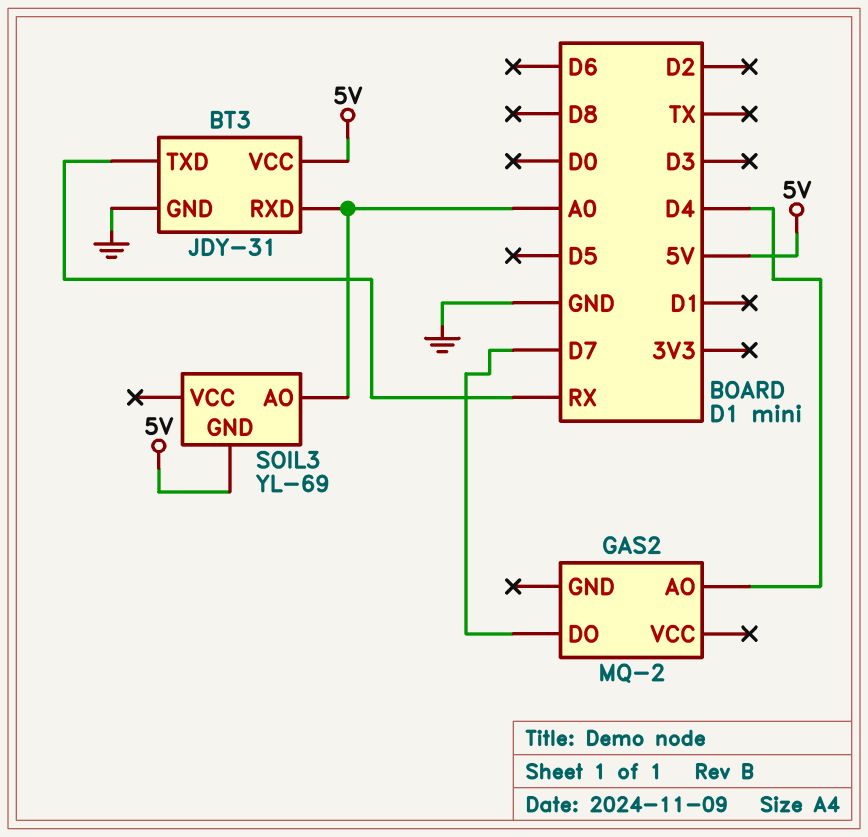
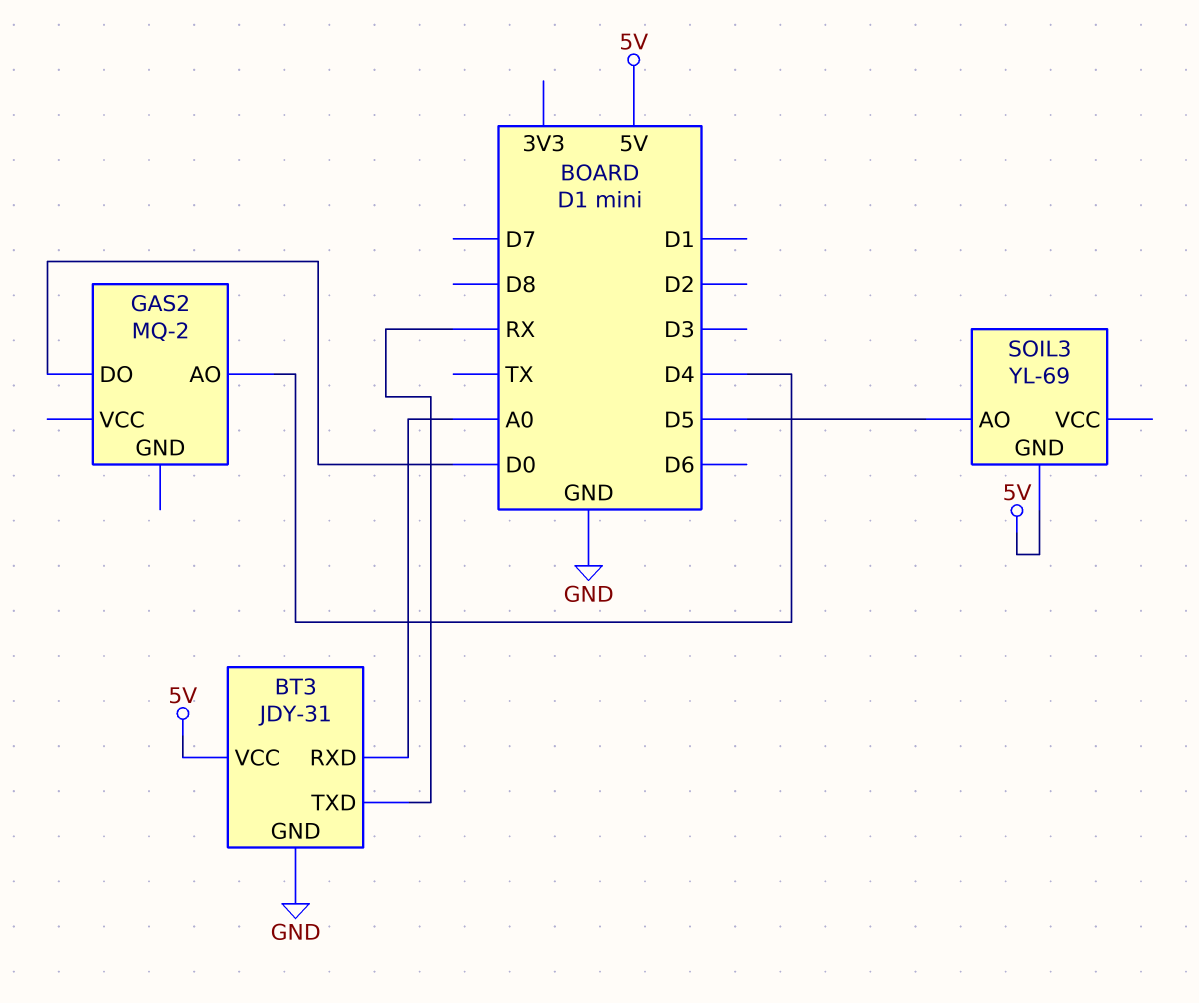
GAS2 pin DO: D7 -> D0
SOIL3 pin AO: A0 -> D5

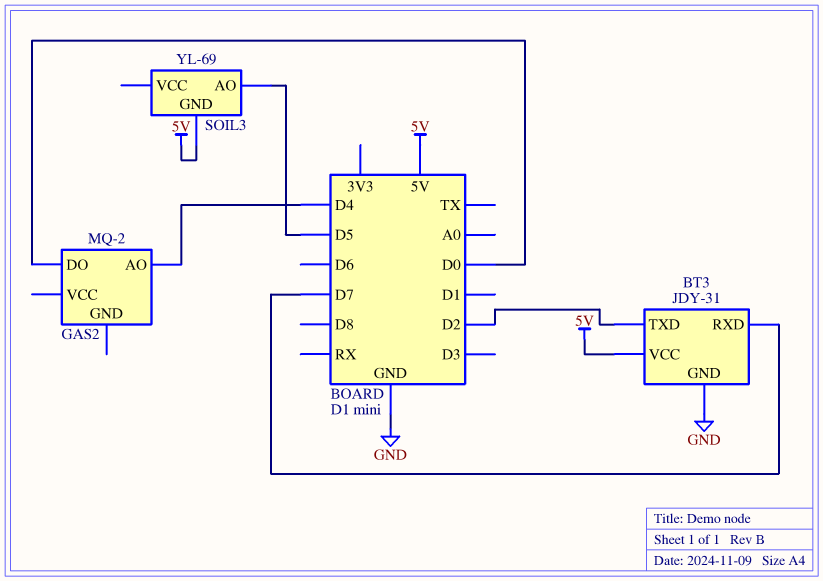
BT3 pin RXD: A0 -> D7
BT3 pin TXD: RX -> D2

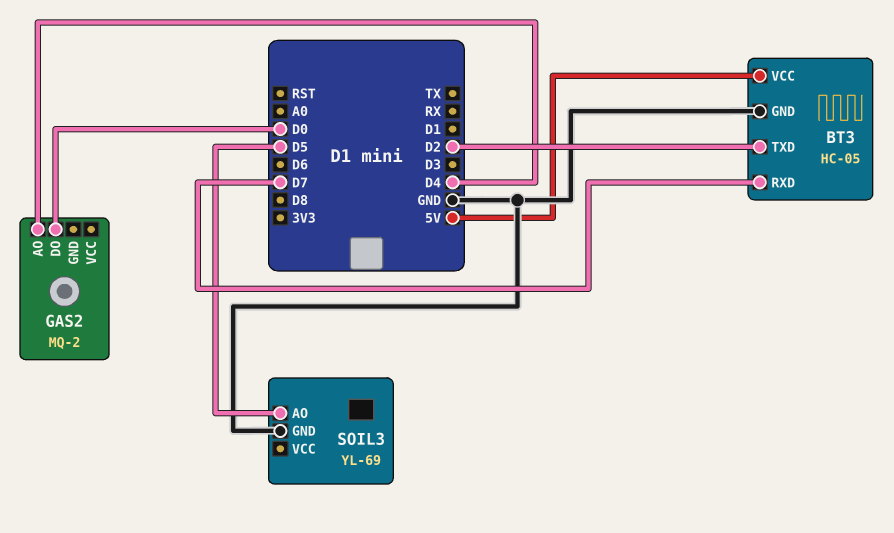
BT3: JDY-31 -> HC-05
SOIL3 pin GND: 5V -> GND

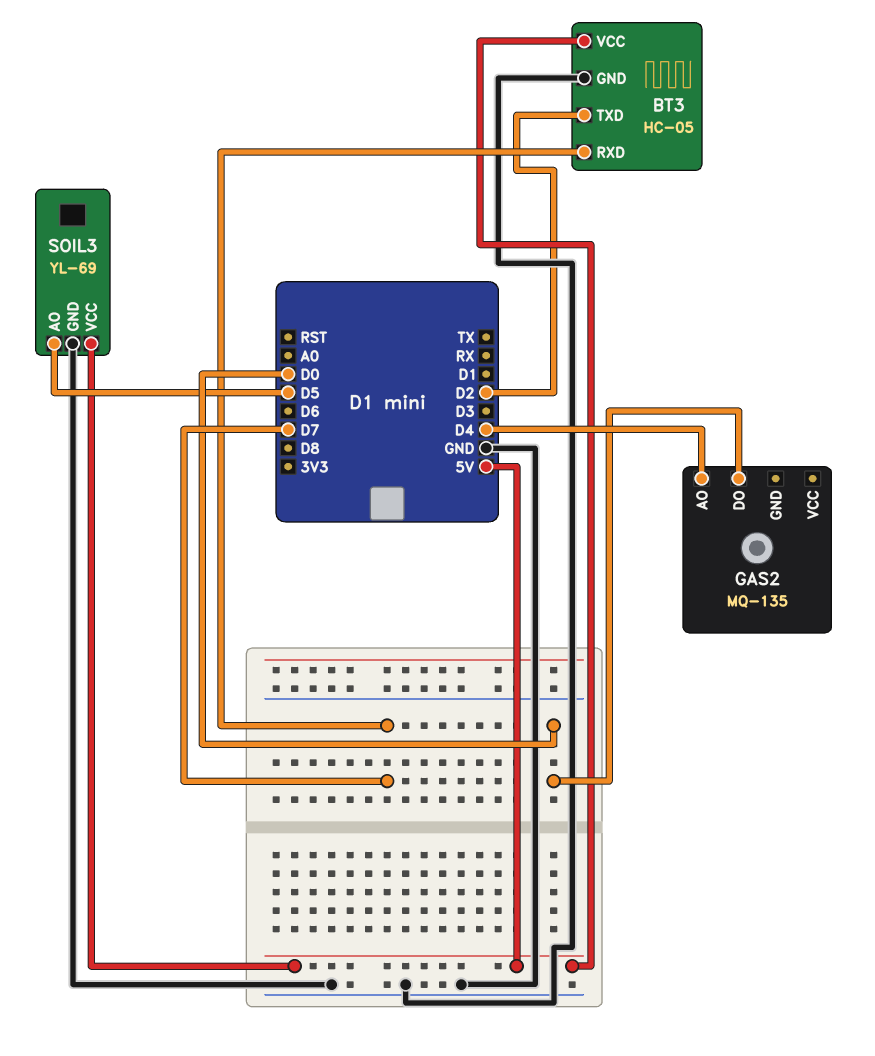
GAS2: MQ-2 -> MQ-135
SOIL3 pin VCC: none -> 5V

